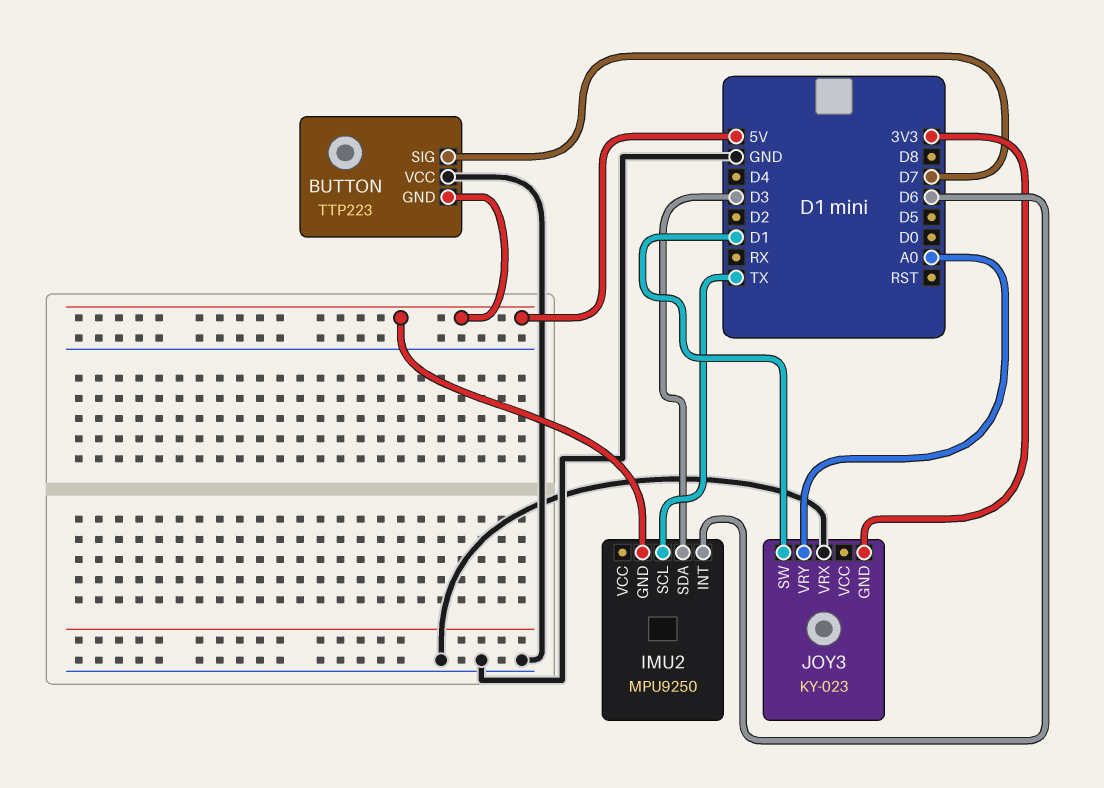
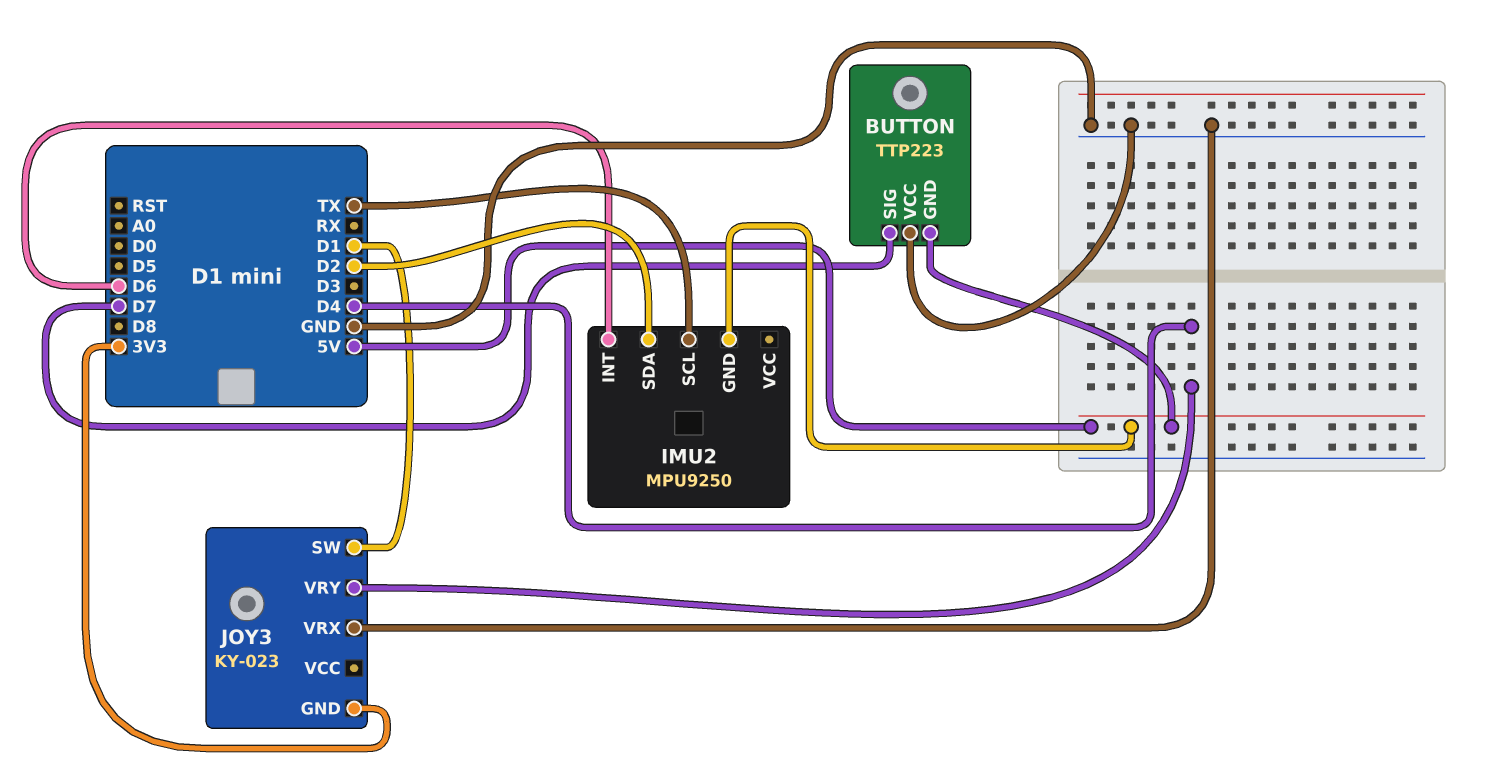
IMU2 pin SDA: D3 -> D2
JOY3 pin VRY: A0 -> D4

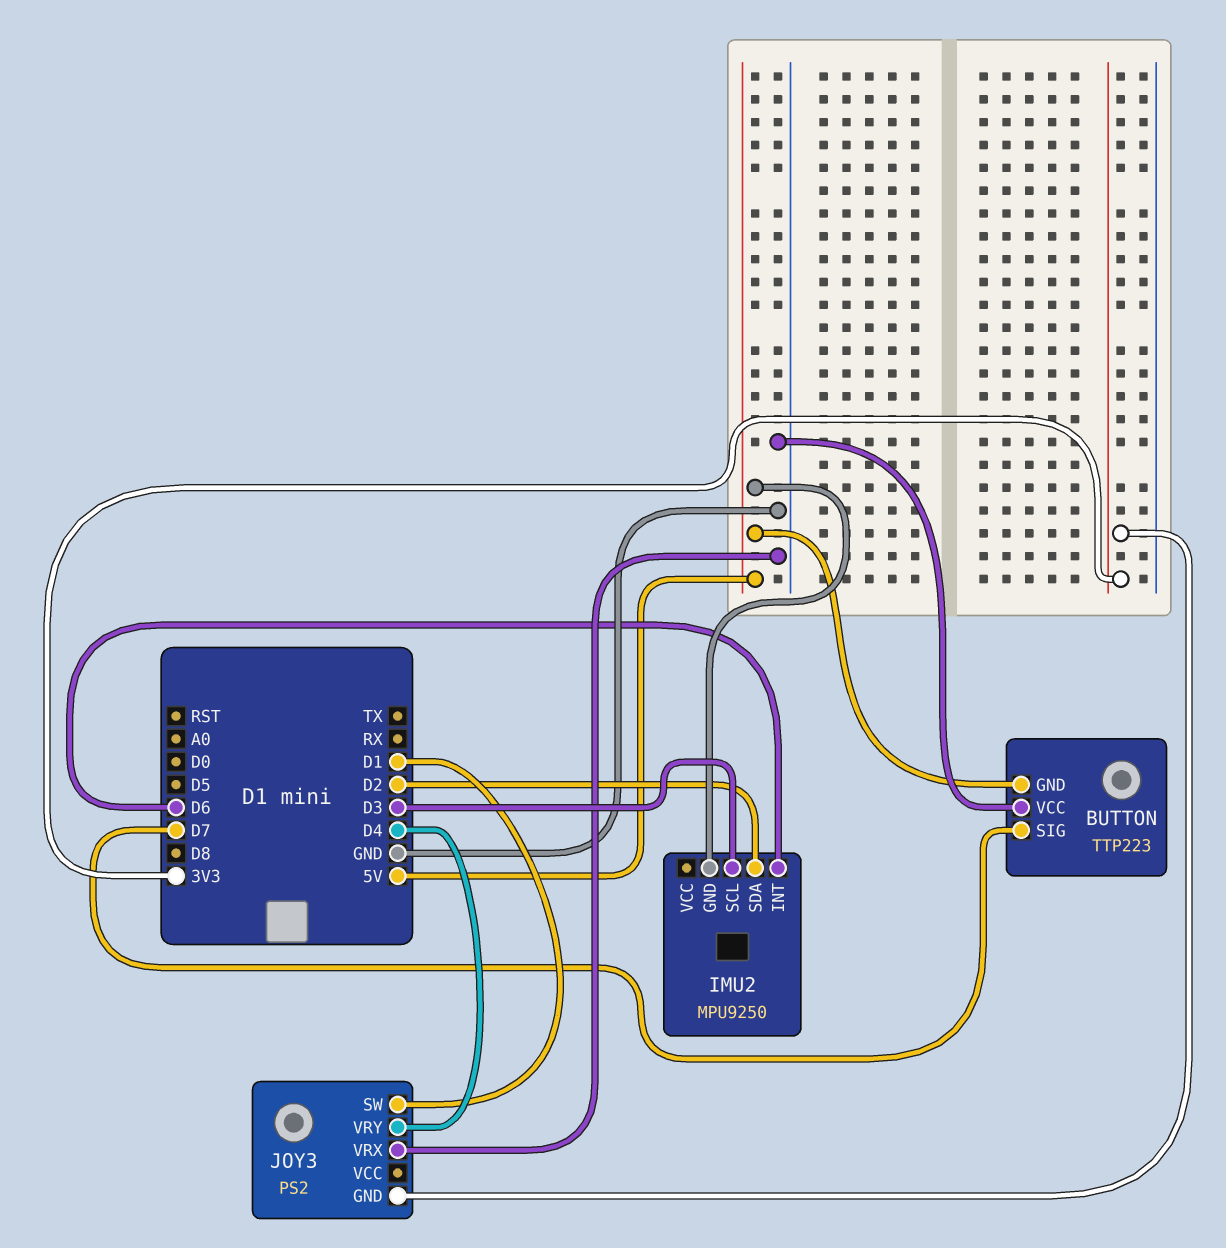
IMU2 pin SCL: TX -> D3
JOY3: KY-023 -> PS2

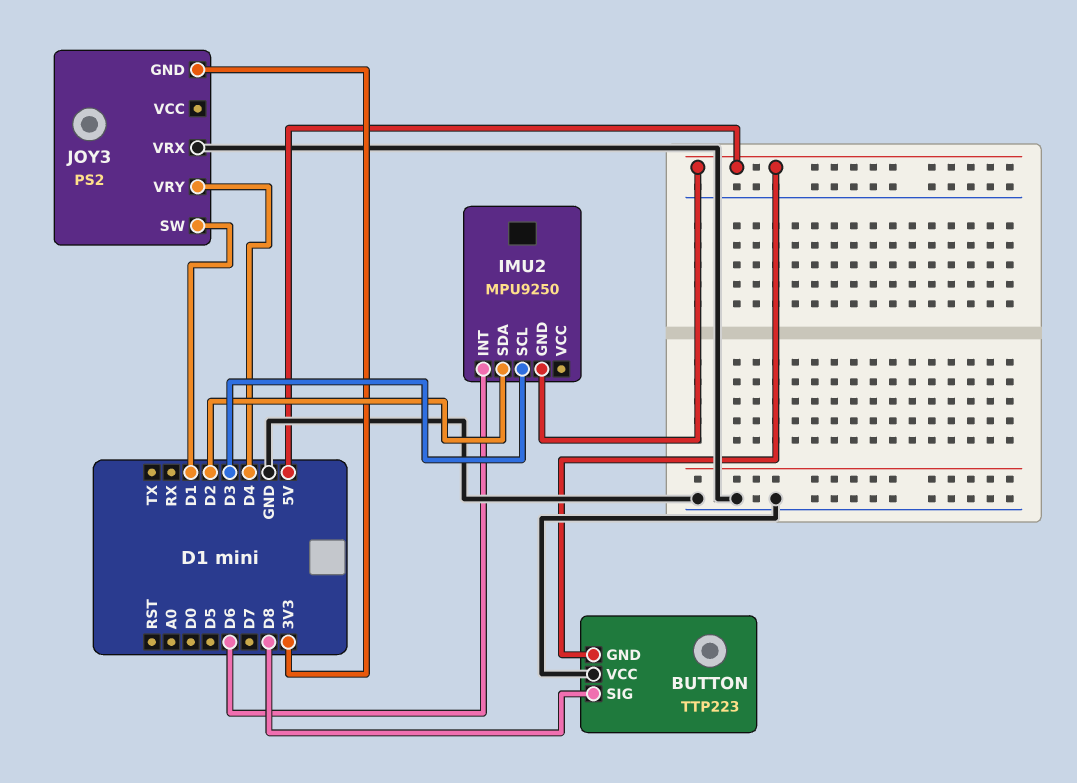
BUTTON pin SIG: D7 -> D8

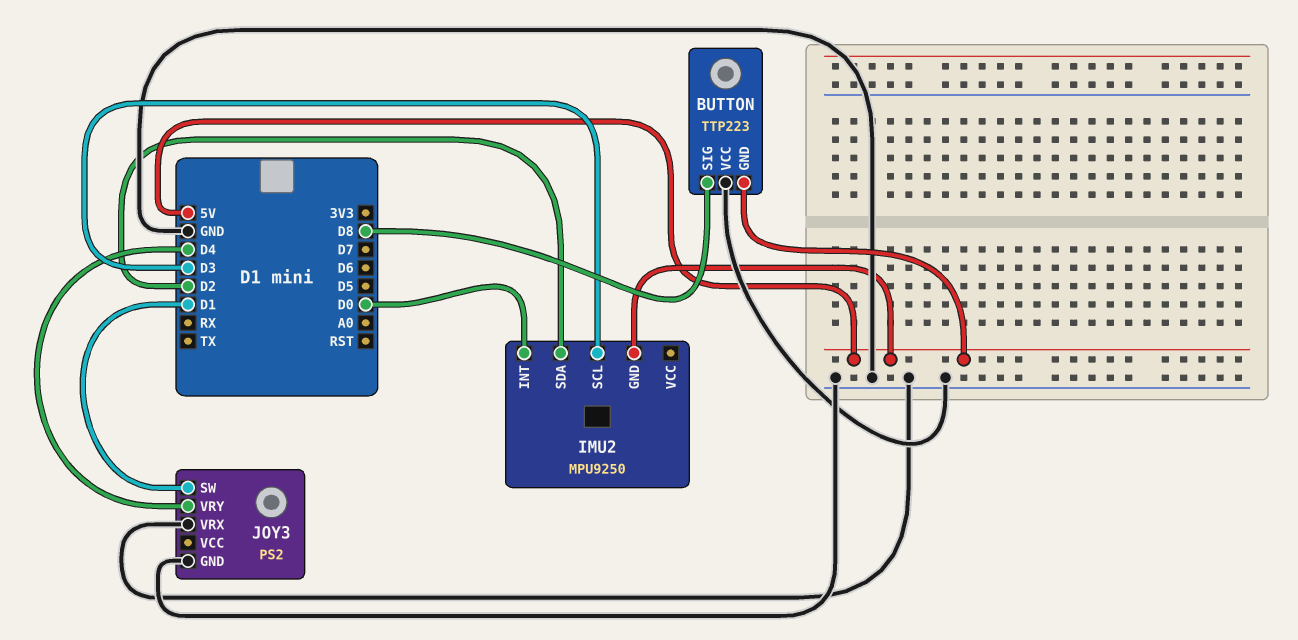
IMU2 pin INT: D6 -> D0
JOY3 pin GND: 3V3 -> GND

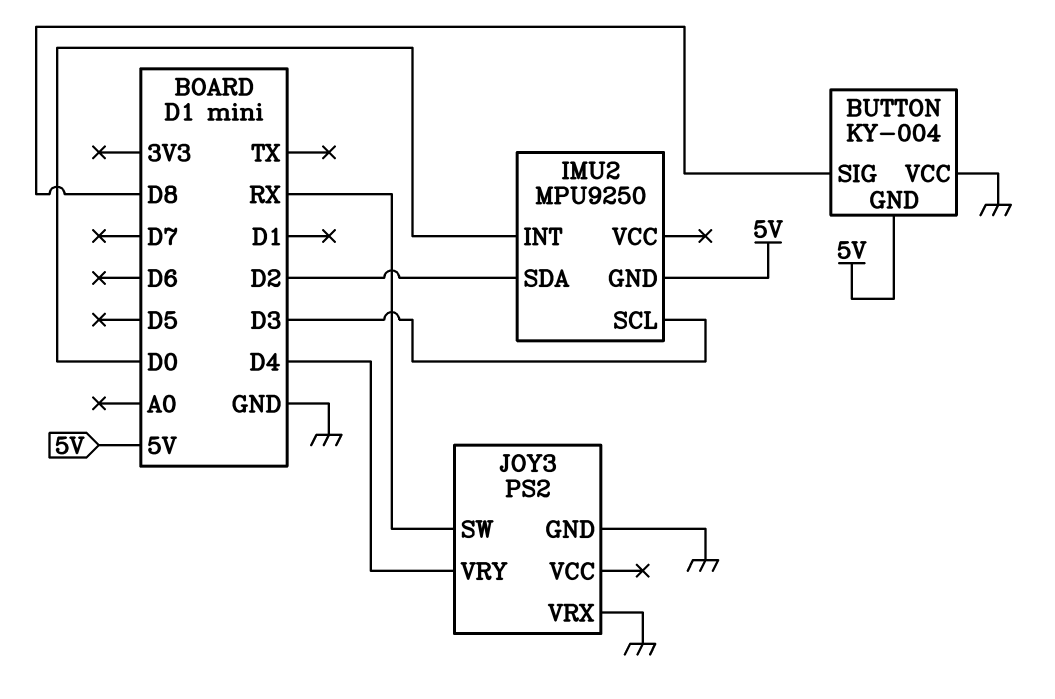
BUTTON: TTP223 -> KY-004
JOY3 pin SW: D1 -> RX

